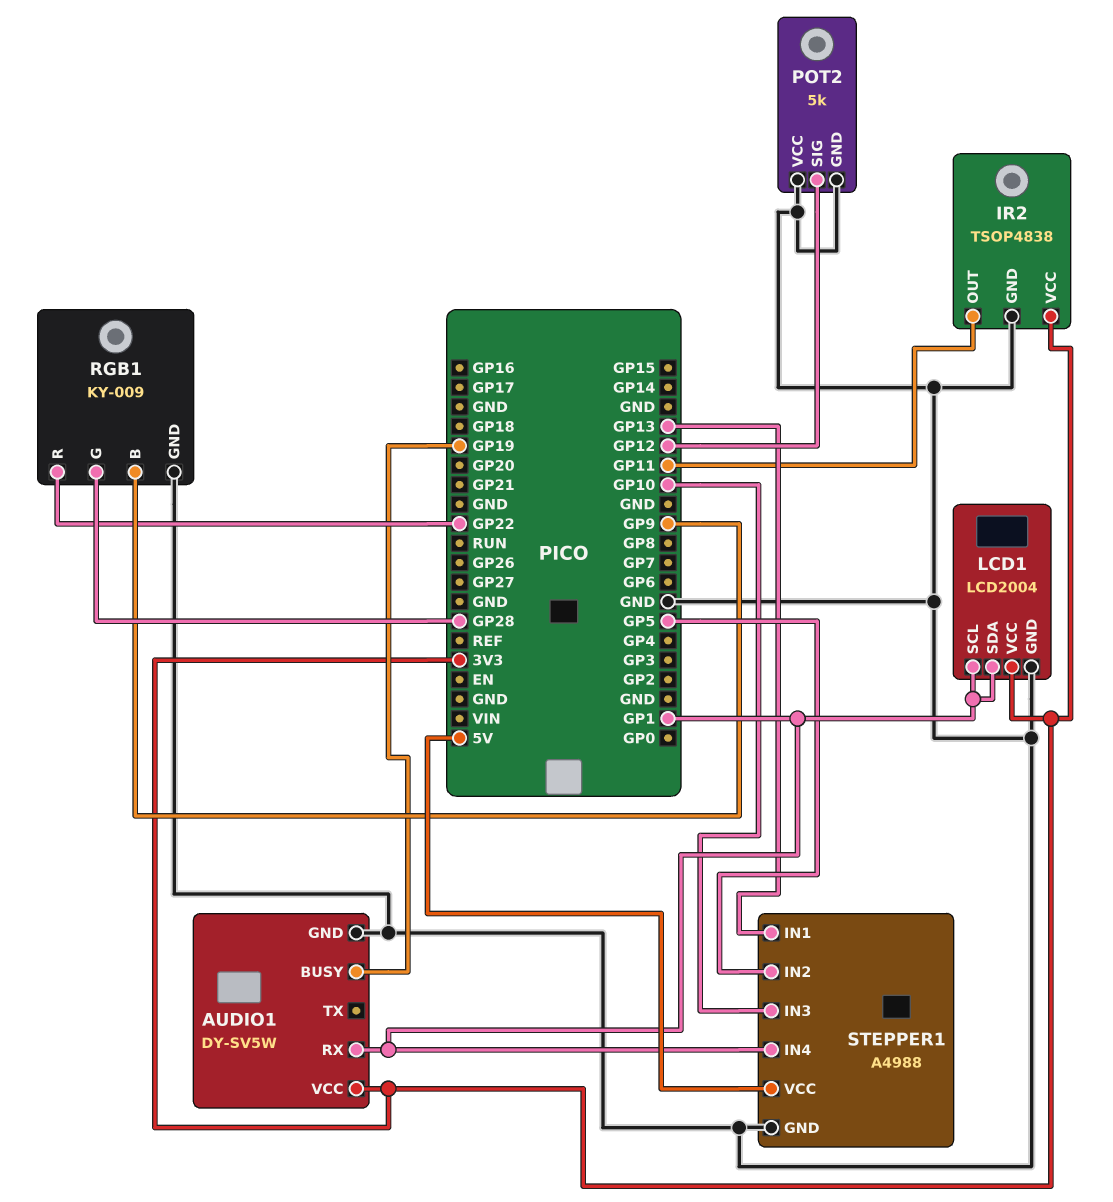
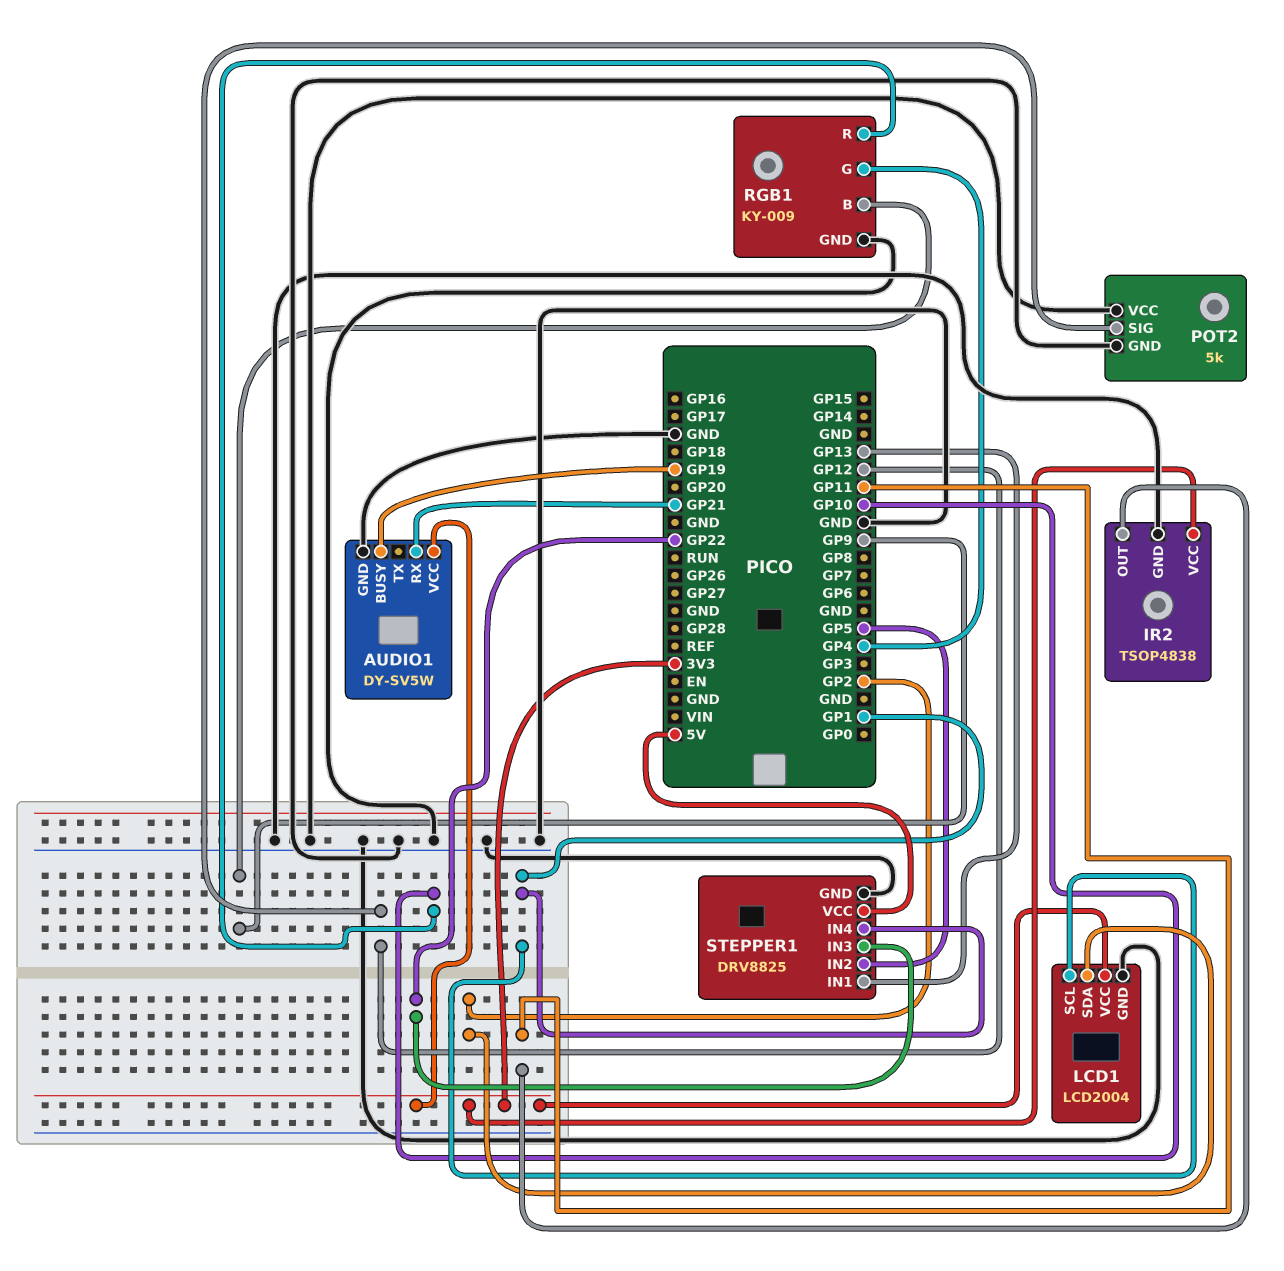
AUDIO1 pin RX: GP1 -> GP21
LCD1 pin SDA: GP1 -> GP2
RGB1 pin G: GP28 -> GP4
RGB1 pin R: GP22 -> GP10
STEPPER1: A4988 -> DRV8825
STEPPER1 pin IN3: GP10 -> GP22

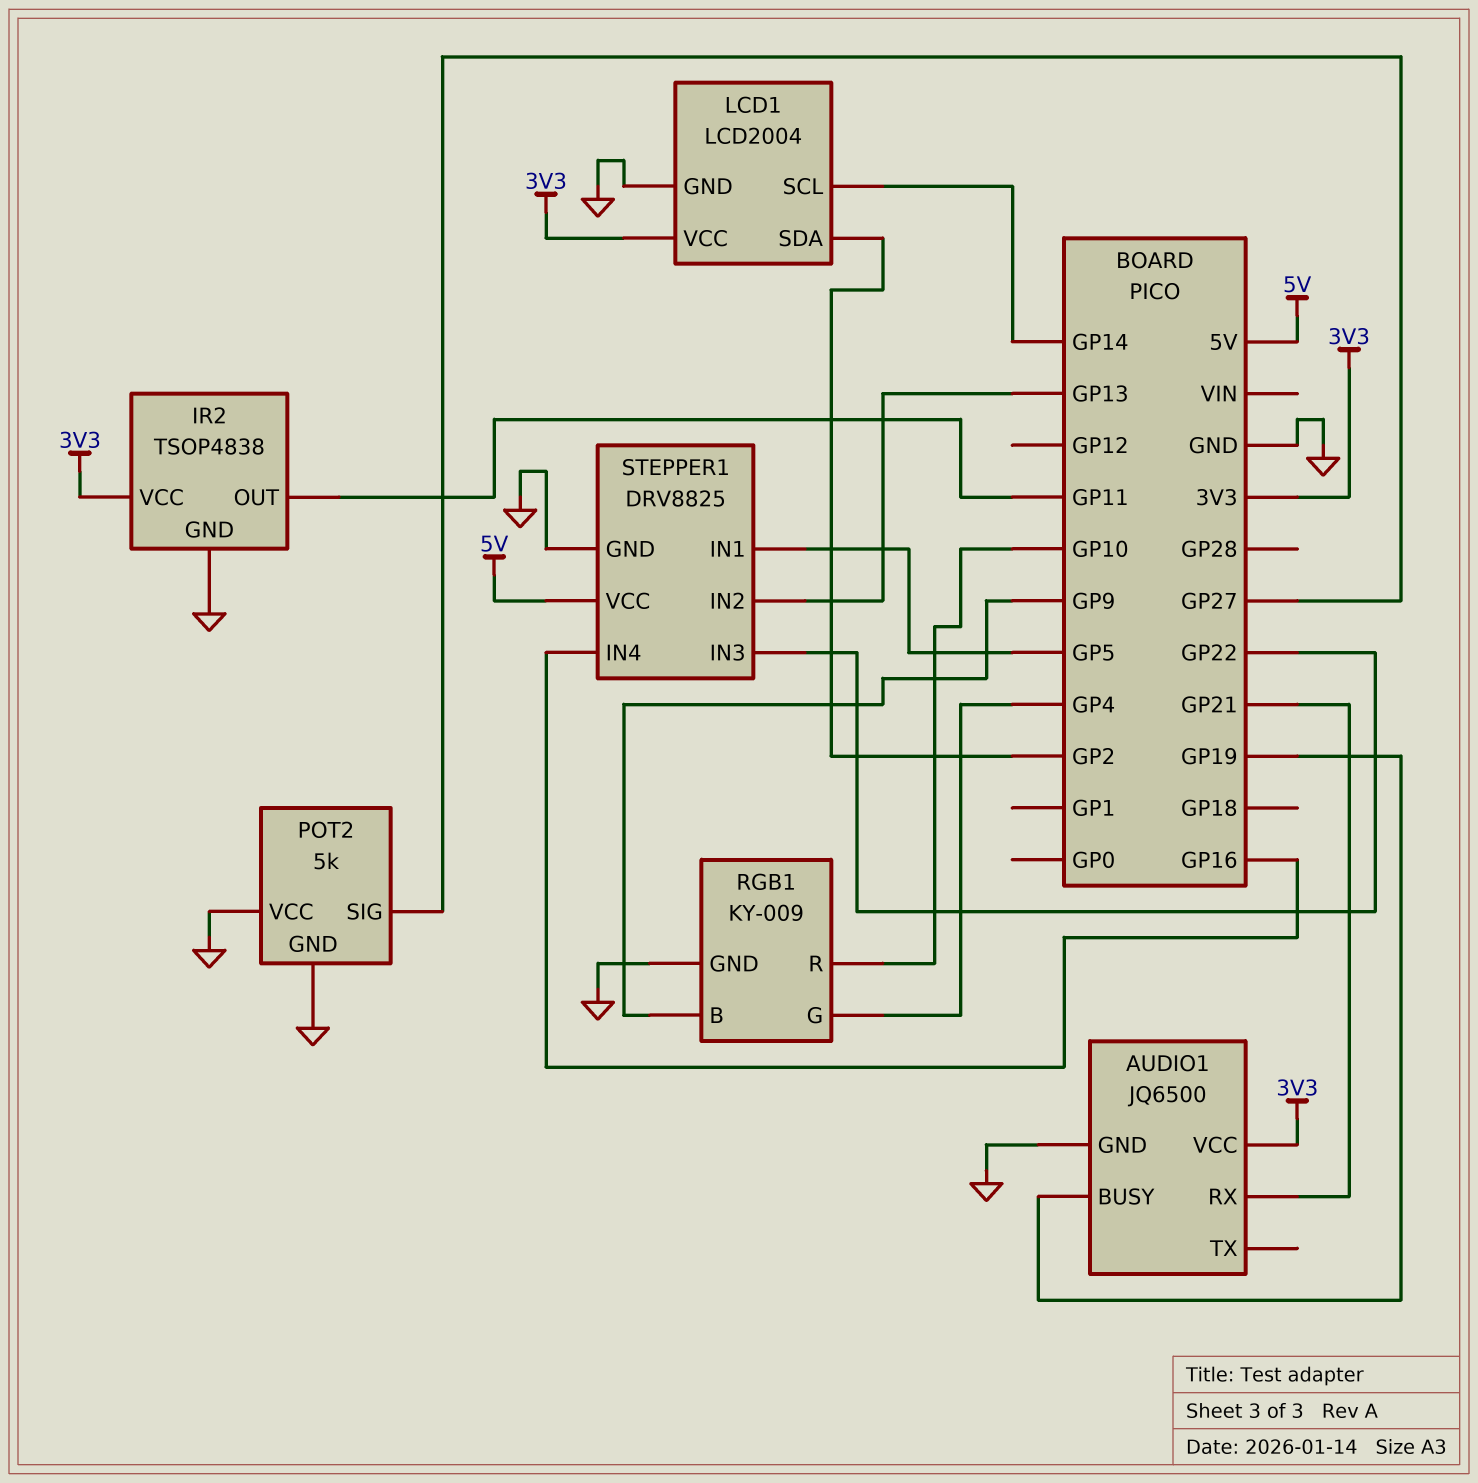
AUDIO1: DY-SV5W -> JQ6500
LCD1 pin SCL: GP1 -> GP14
POT2 pin SIG: GP12 -> GP27
STEPPER1 pin IN1: GP13 -> GP5
STEPPER1 pin IN2: GP5 -> GP13
STEPPER1 pin IN4: GP1 -> GP16

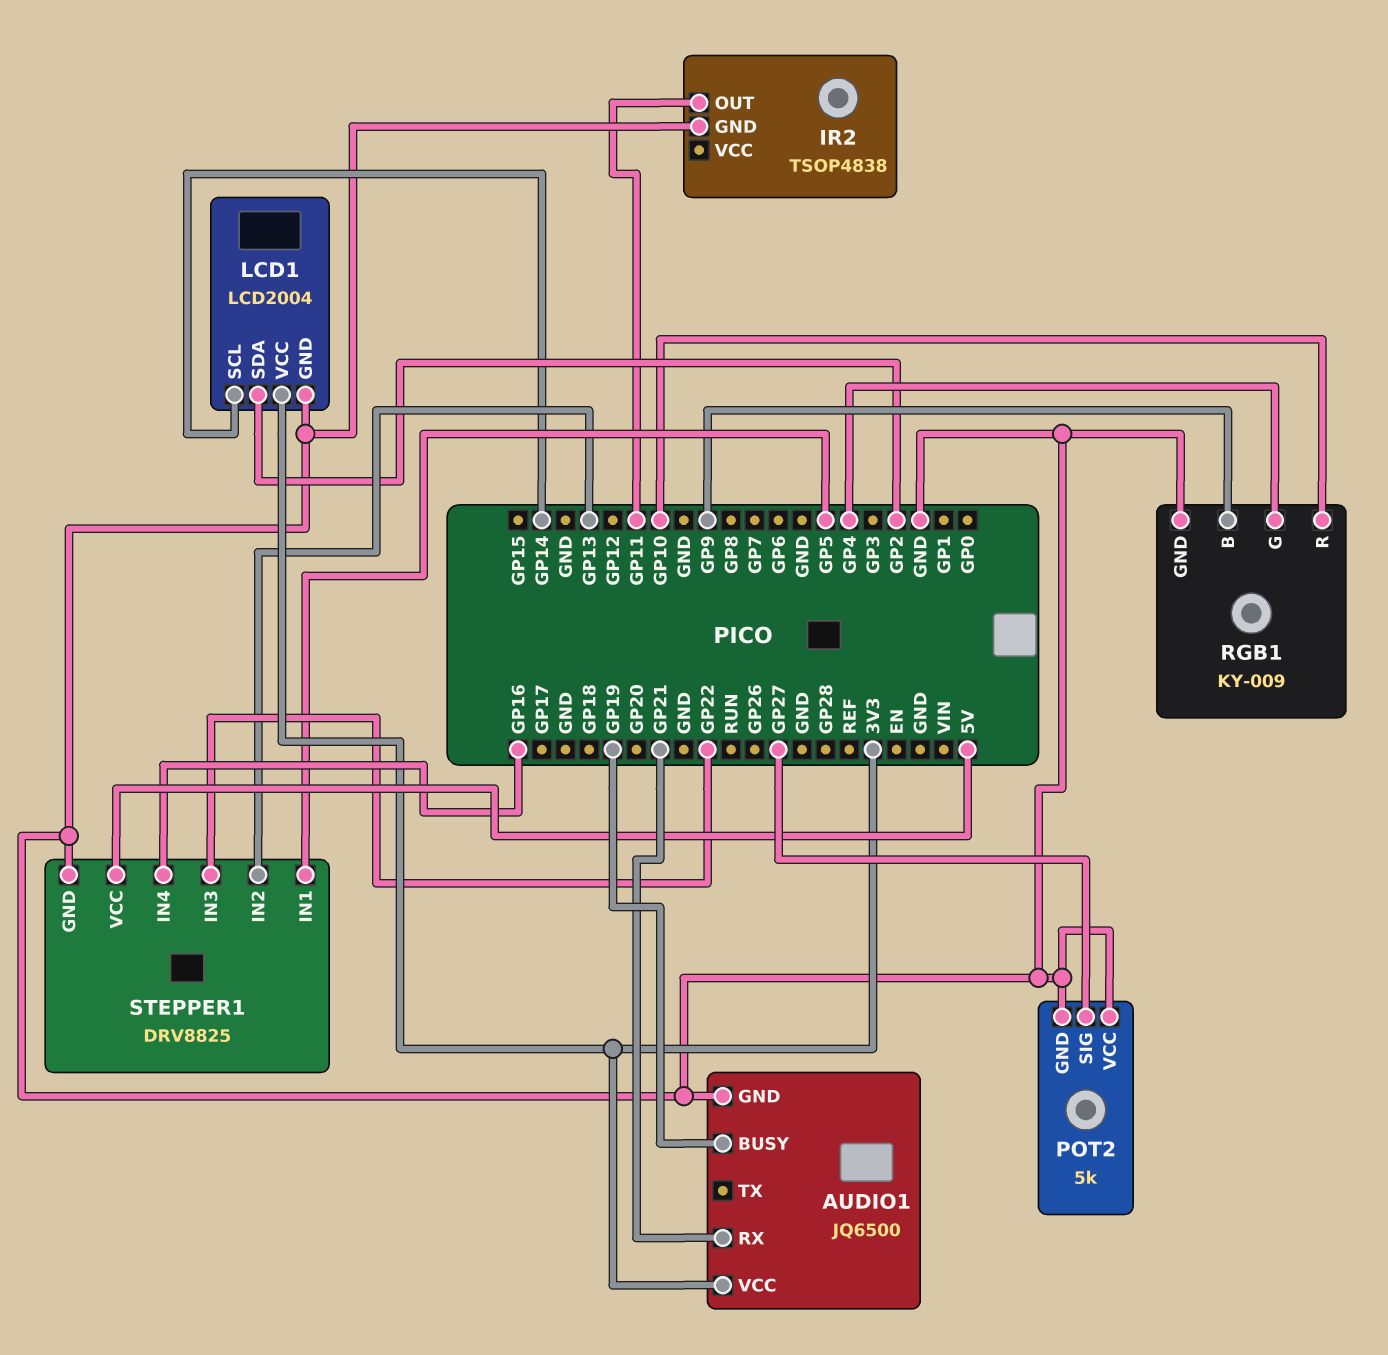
IR2 pin VCC: 3V3 -> none

